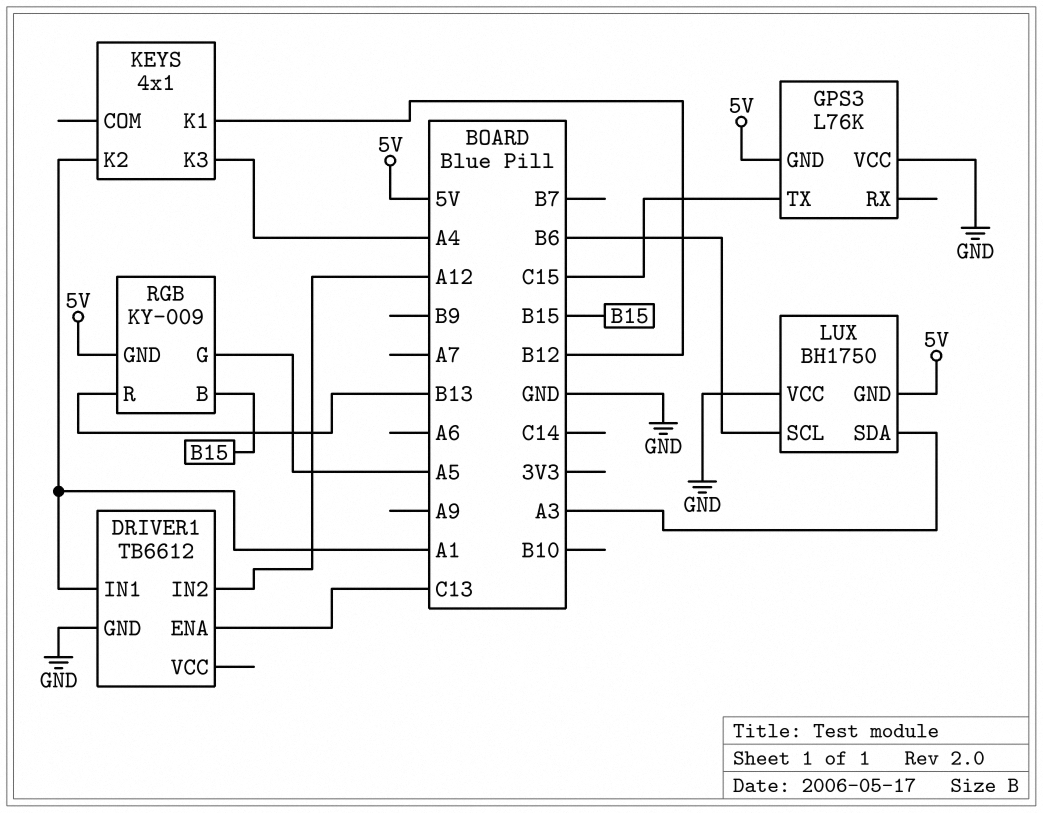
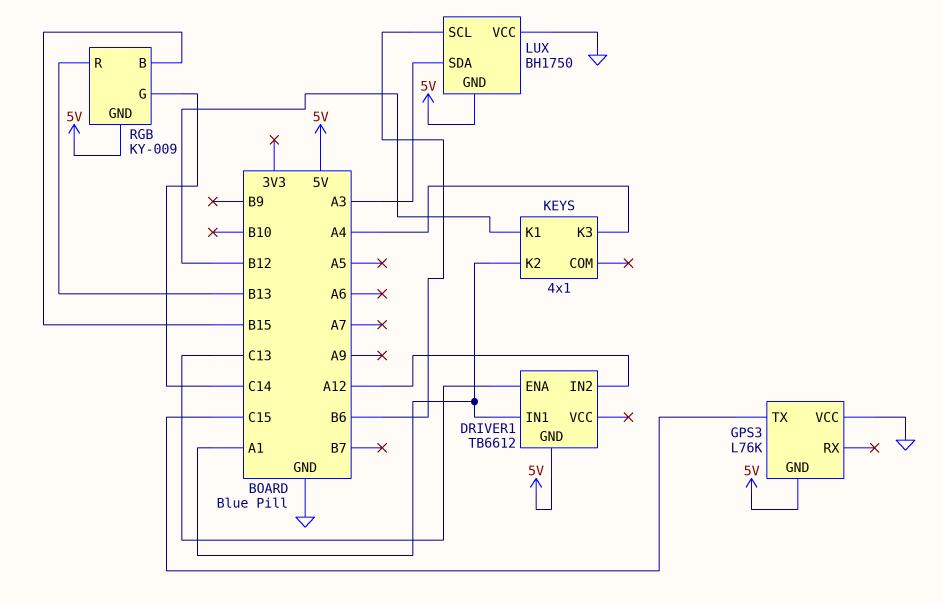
DRIVER1 pin GND: GND -> 5V
RGB pin G: A5 -> C14

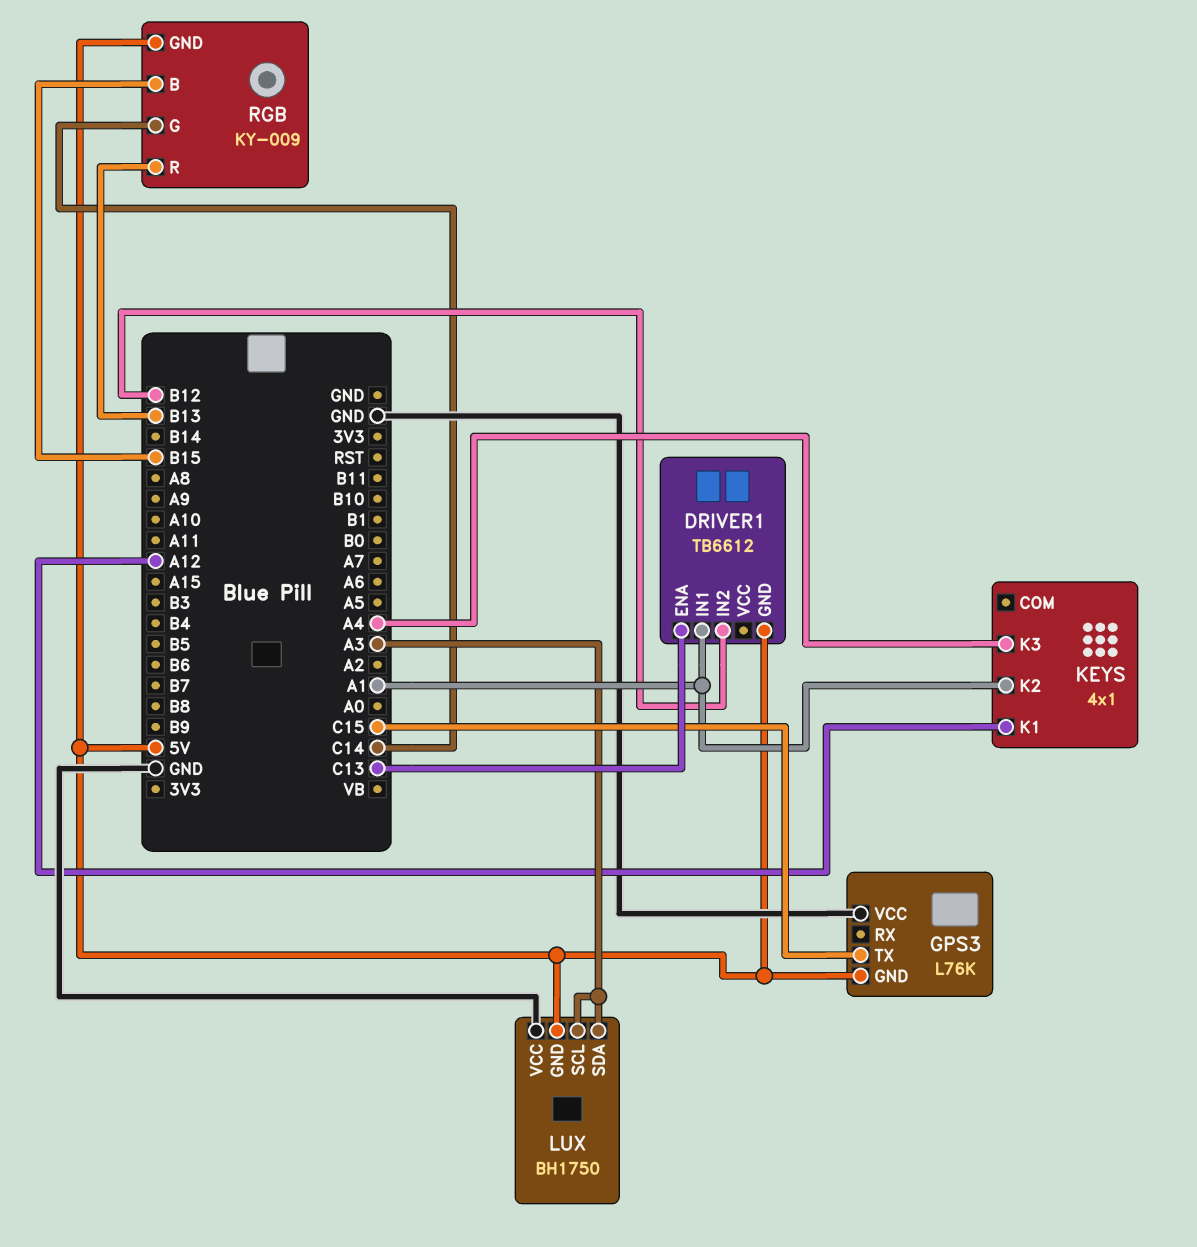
DRIVER1 pin IN2: A12 -> B12
KEYS pin K1: B12 -> A12
LUX pin SCL: B6 -> A3

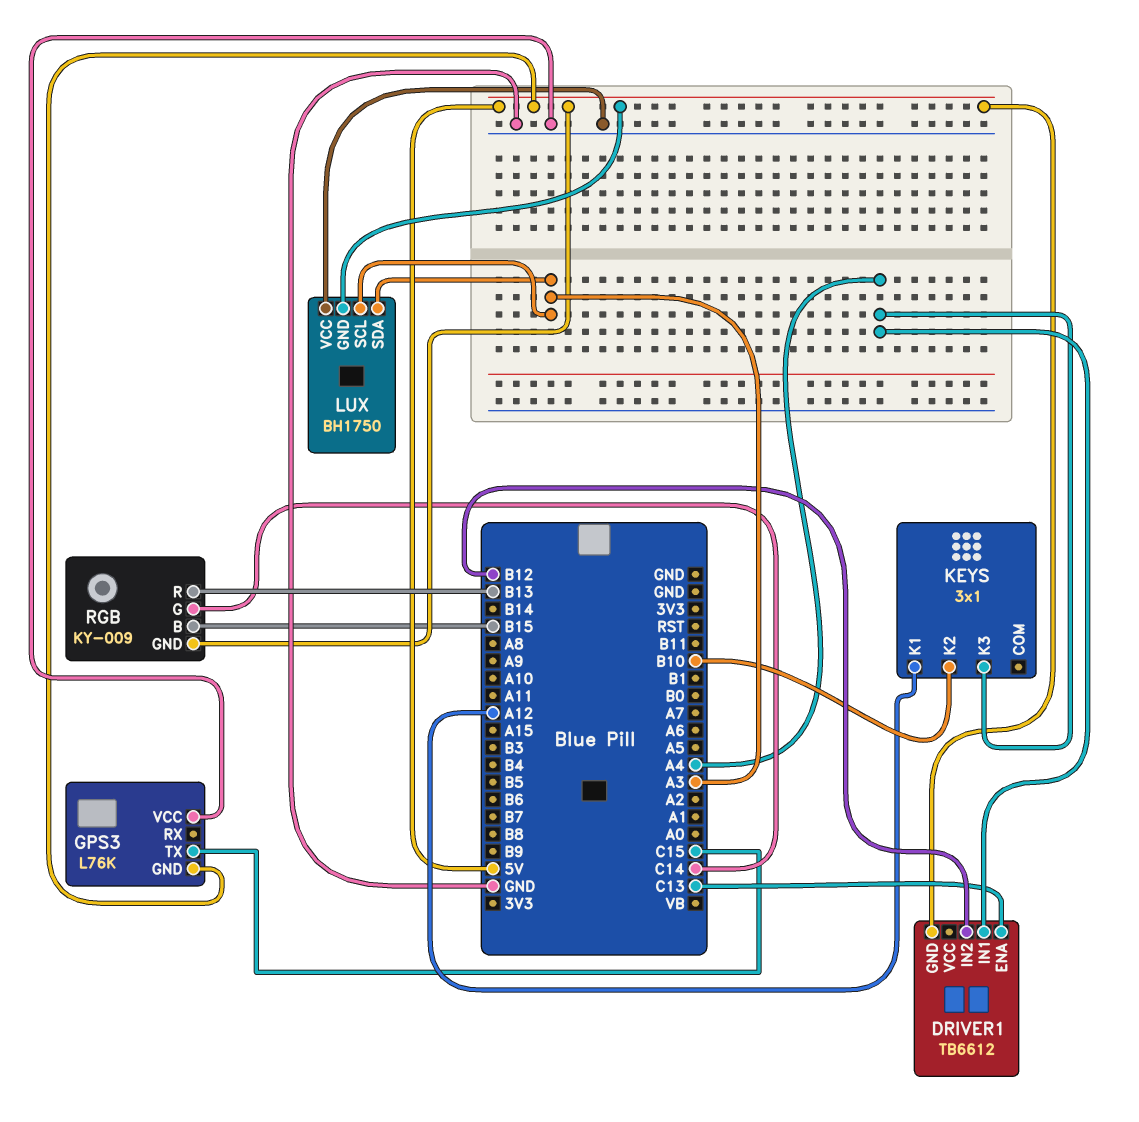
DRIVER1 pin IN1: A1 -> A4
KEYS: 4x1 -> 3x1
KEYS pin K2: A1 -> B10

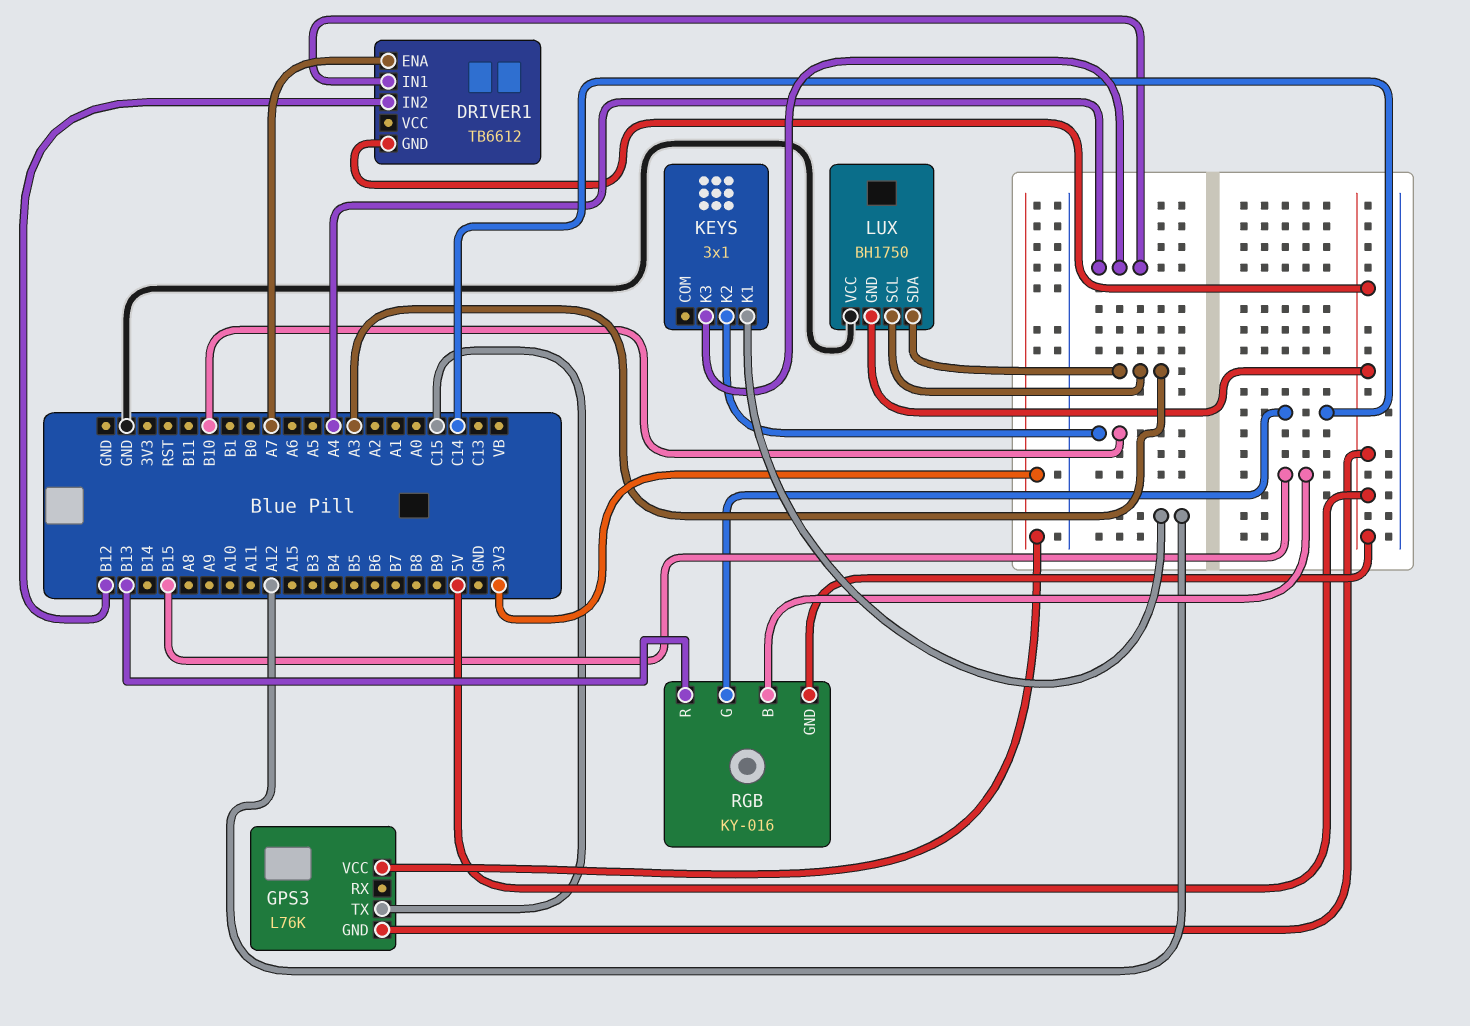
DRIVER1 pin ENA: C13 -> A7
GPS3 pin VCC: GND -> 3V3
RGB: KY-009 -> KY-016

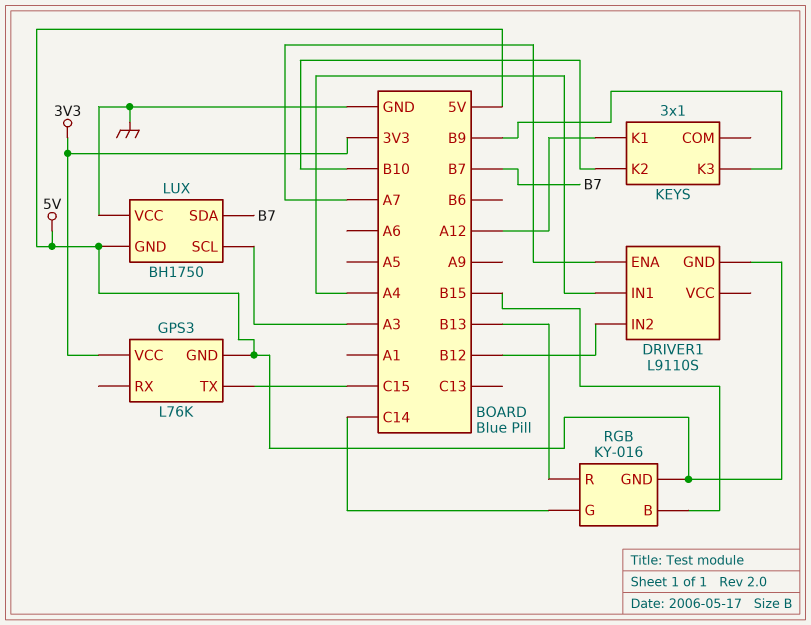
DRIVER1: TB6612 -> L9110S
KEYS pin K3: A4 -> B9
LUX pin SDA: A3 -> B7

